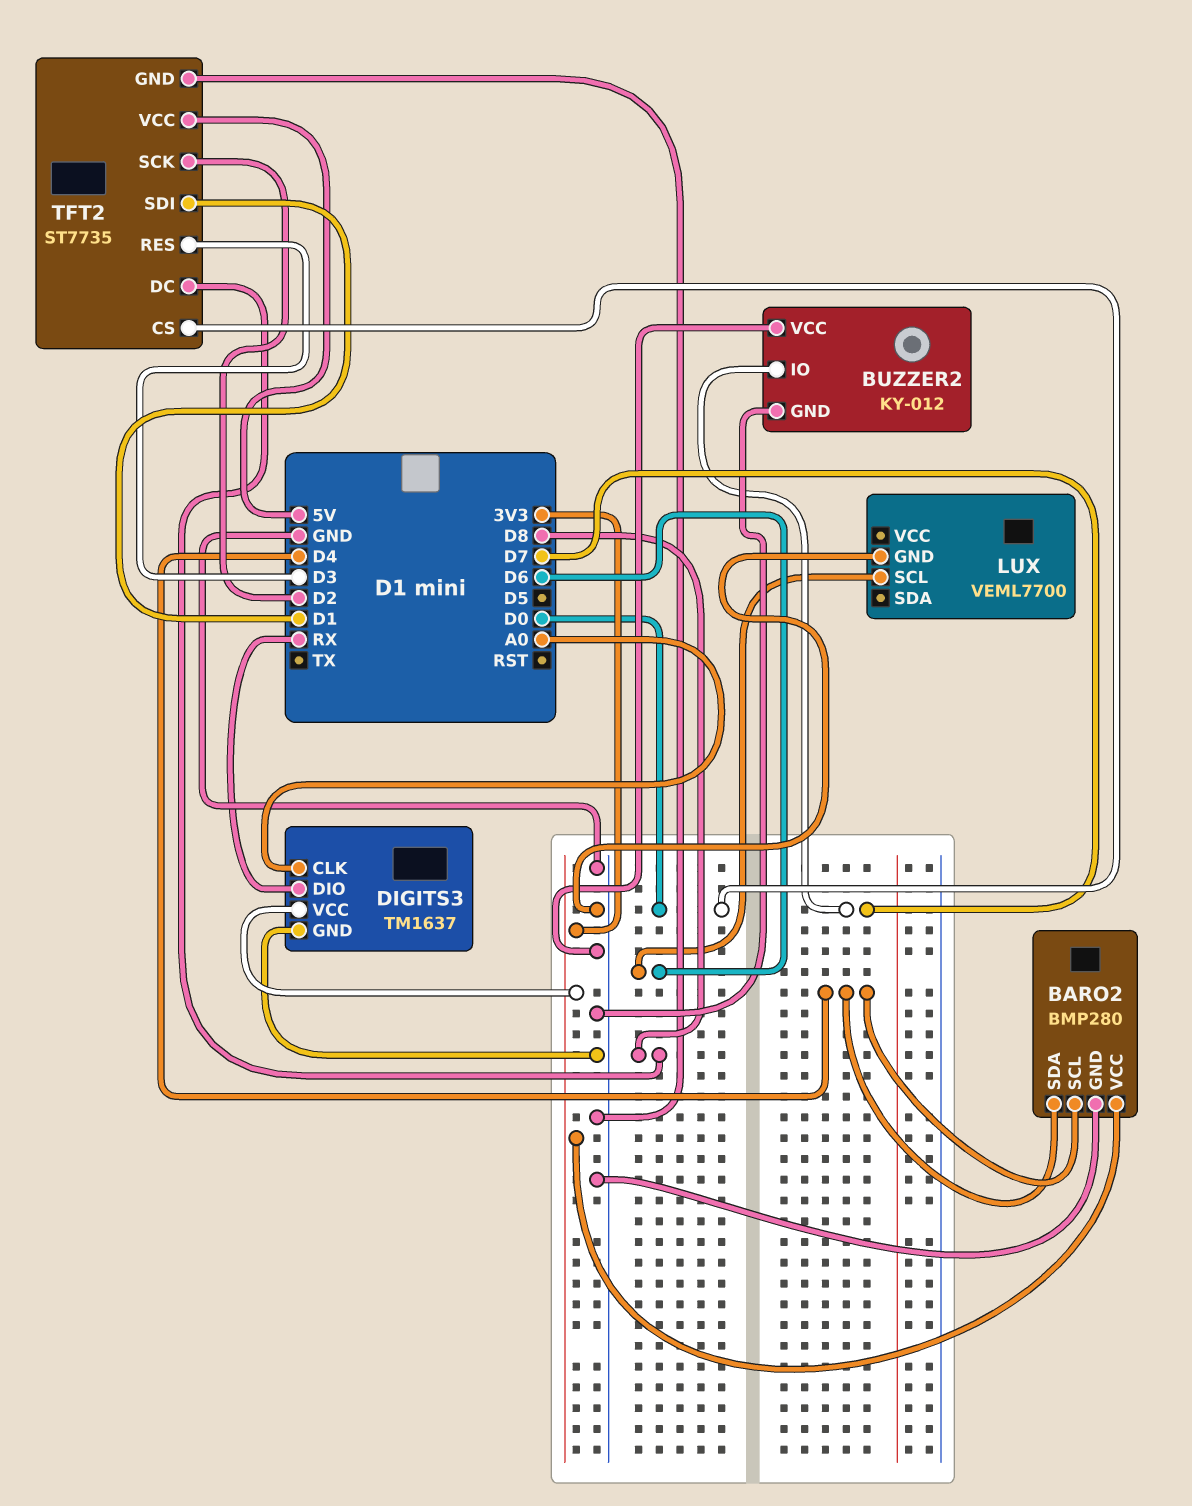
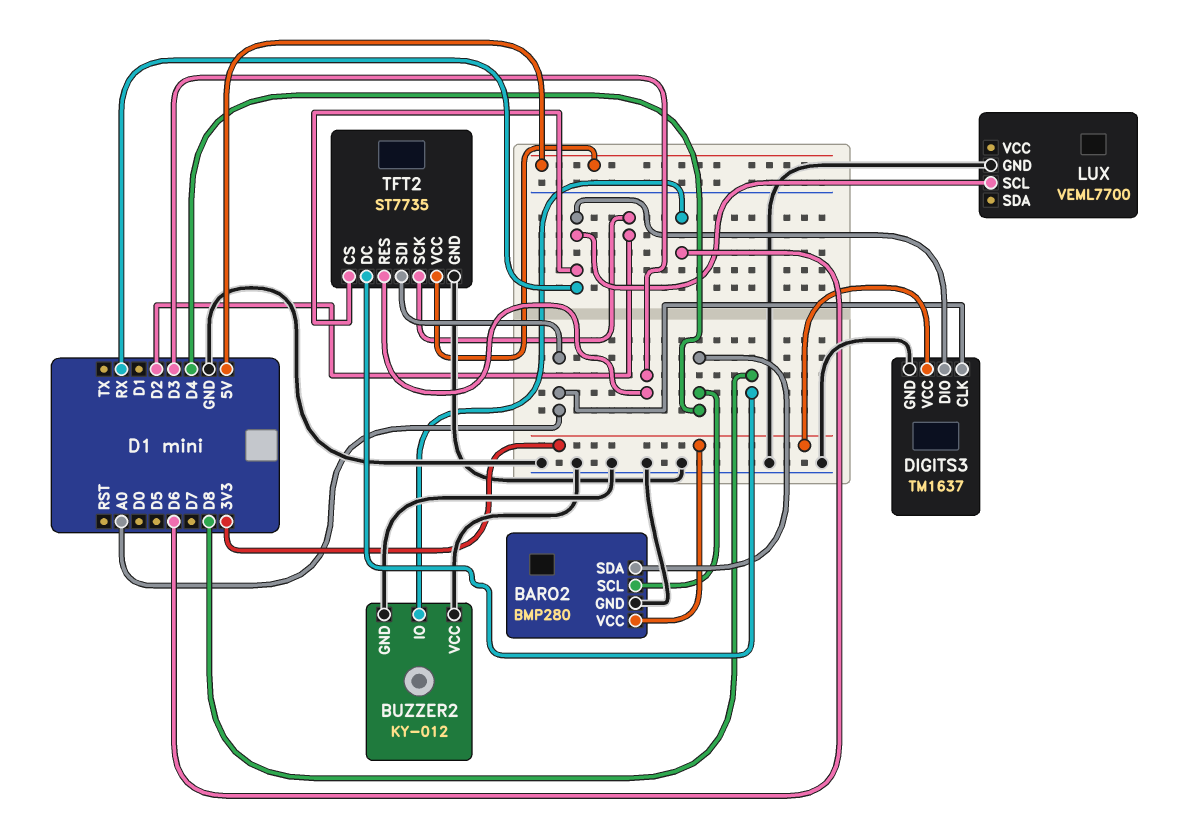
BUZZER2 pin IO: D7 -> D6
LUX pin SCL: D6 -> RX
TFT2 pin CS: D0 -> RX
TFT2 pin SDI: D1 -> A0

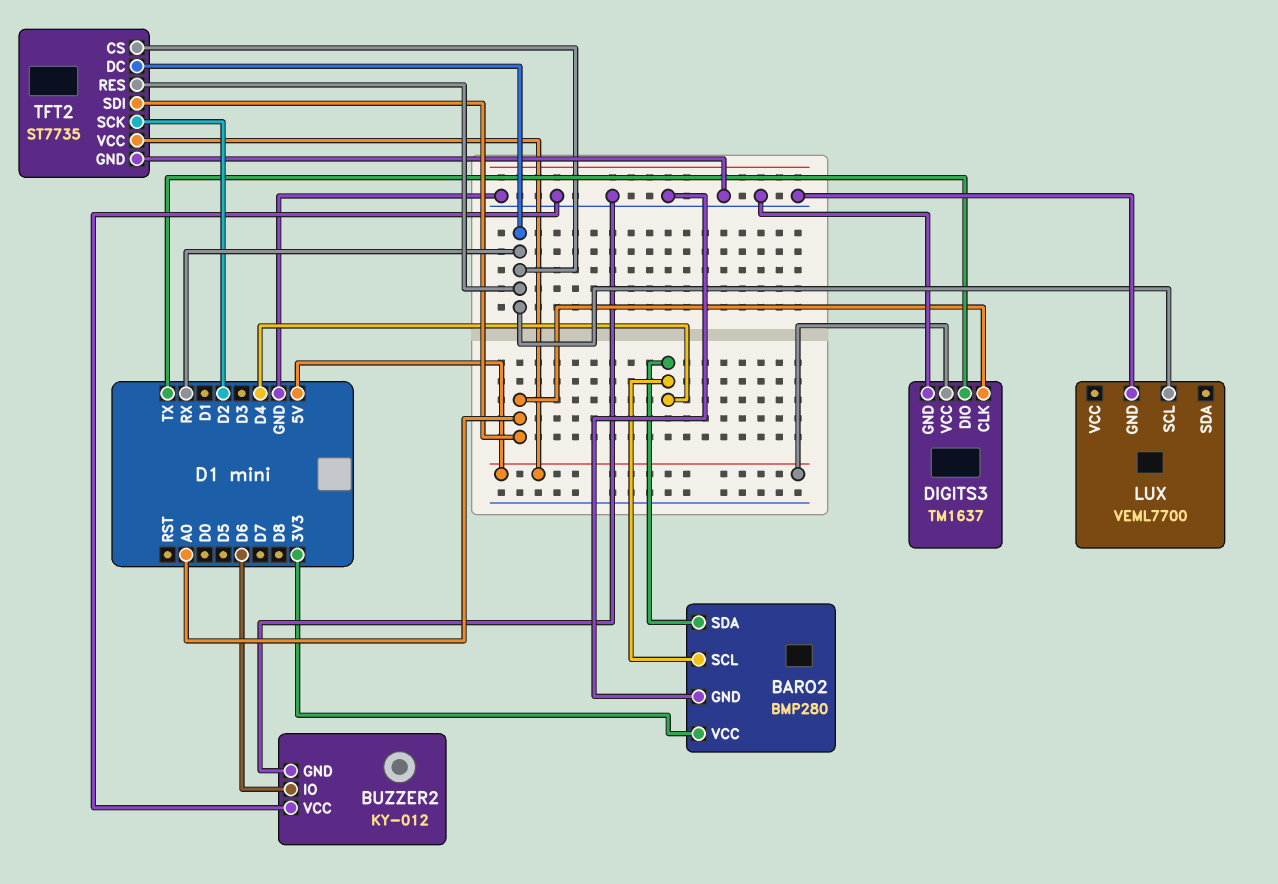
DIGITS3 pin DIO: RX -> TX
DIGITS3 pin VCC: 3V3 -> 5V
TFT2 pin DC: D8 -> RX
TFT2 pin RES: D3 -> RX

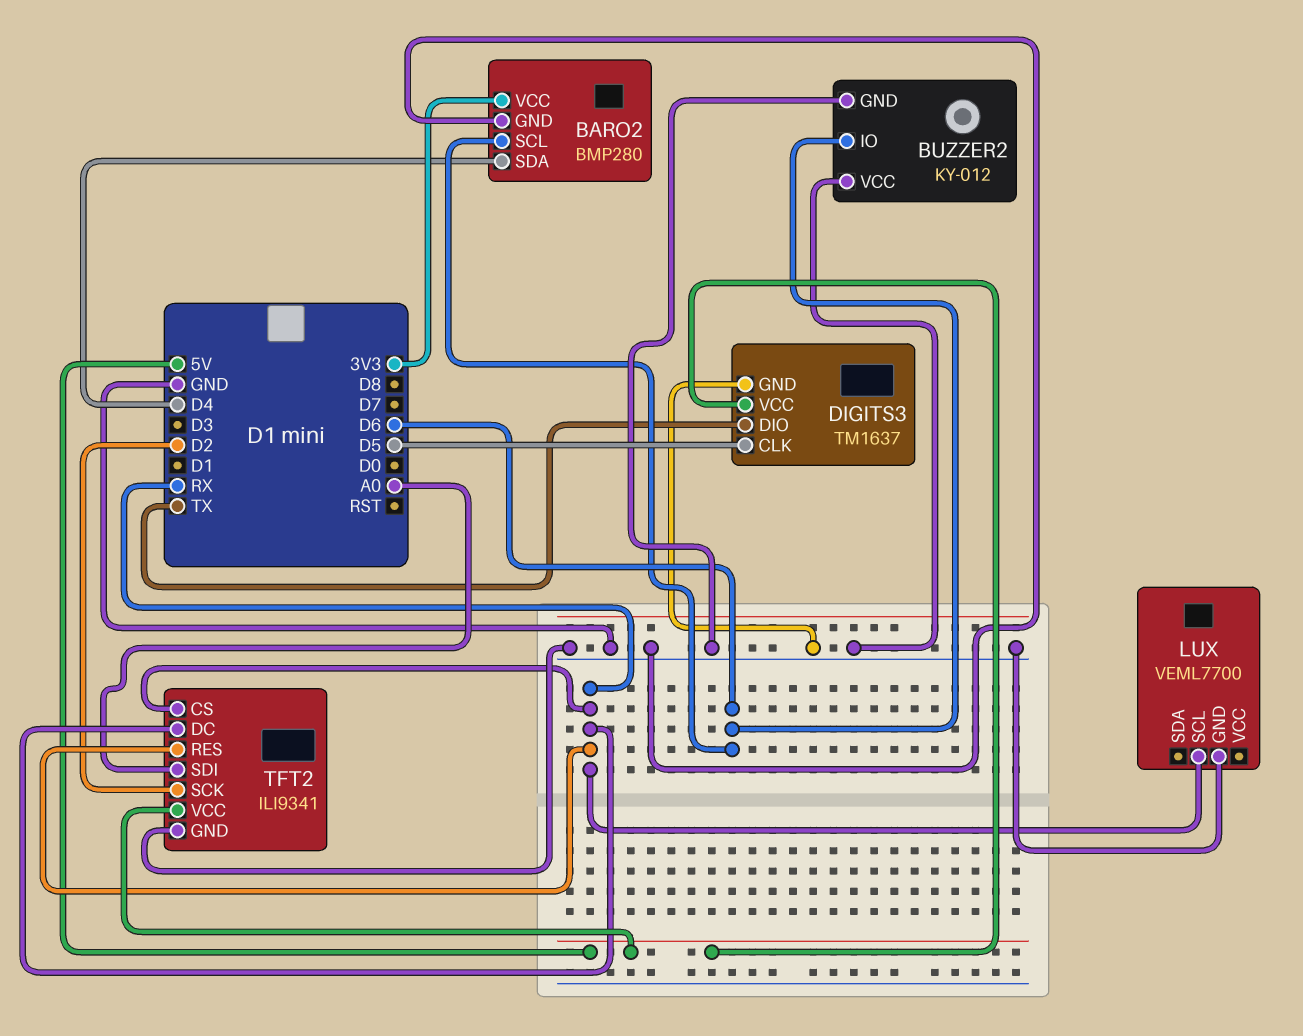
BARO2 pin SCL: D4 -> D6
DIGITS3 pin CLK: A0 -> D5
TFT2: ST7735 -> ILI9341

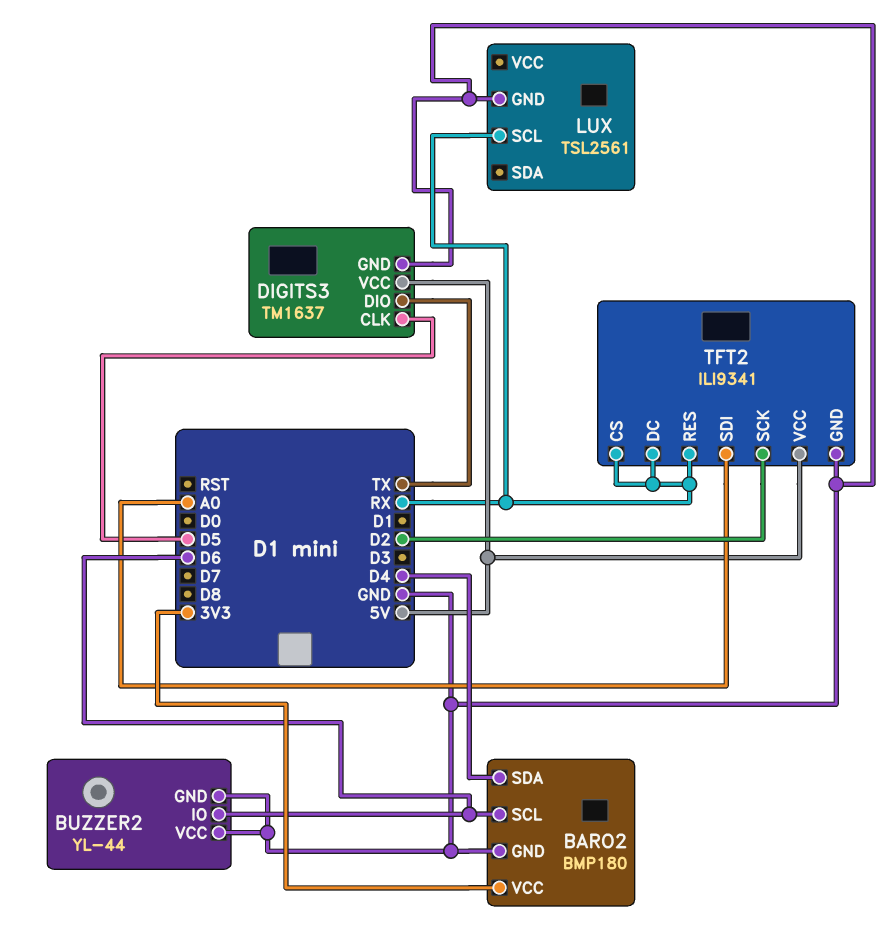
BARO2: BMP280 -> BMP180
BUZZER2: KY-012 -> YL-44
LUX: VEML7700 -> TSL2561

